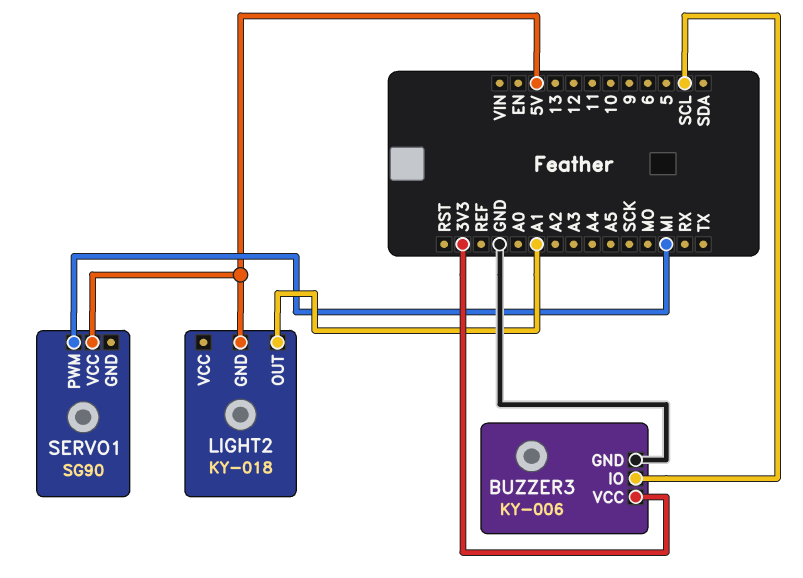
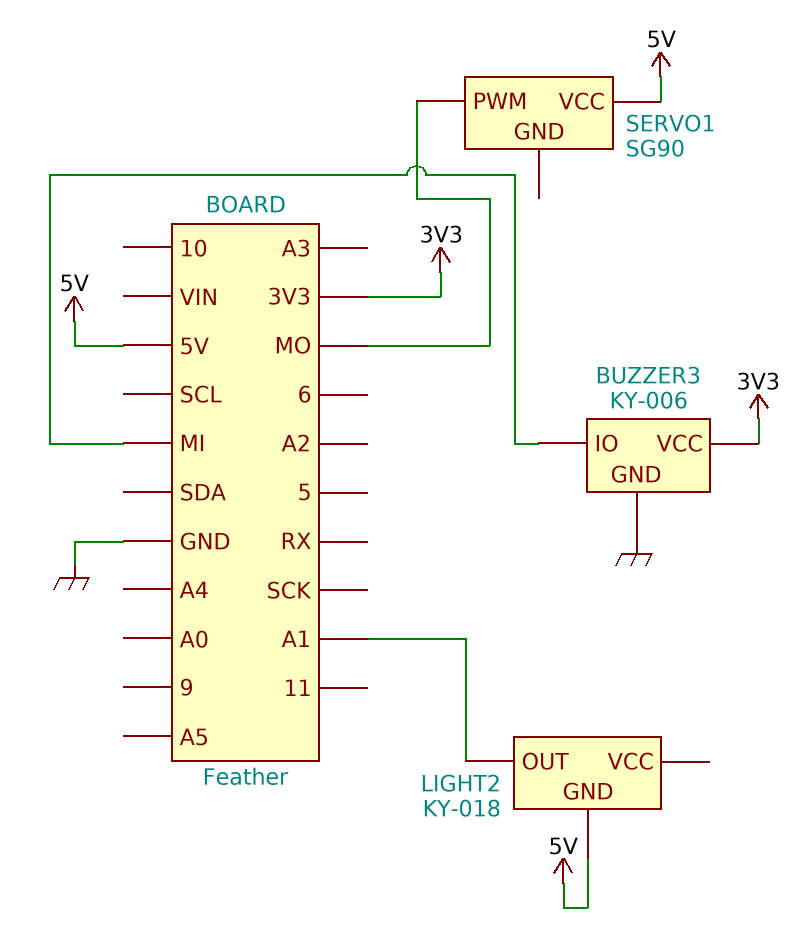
BUZZER3 pin IO: SCL -> MI
SERVO1 pin PWM: MI -> MO

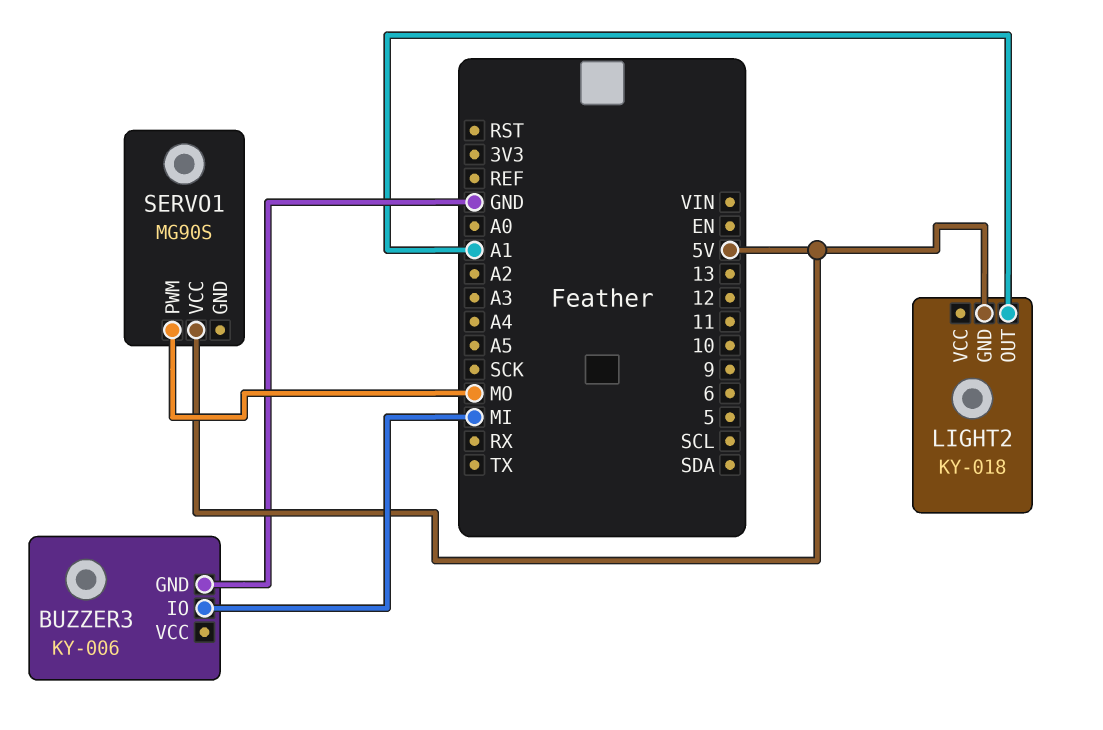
BUZZER3 pin VCC: 3V3 -> none
SERVO1: SG90 -> MG90S

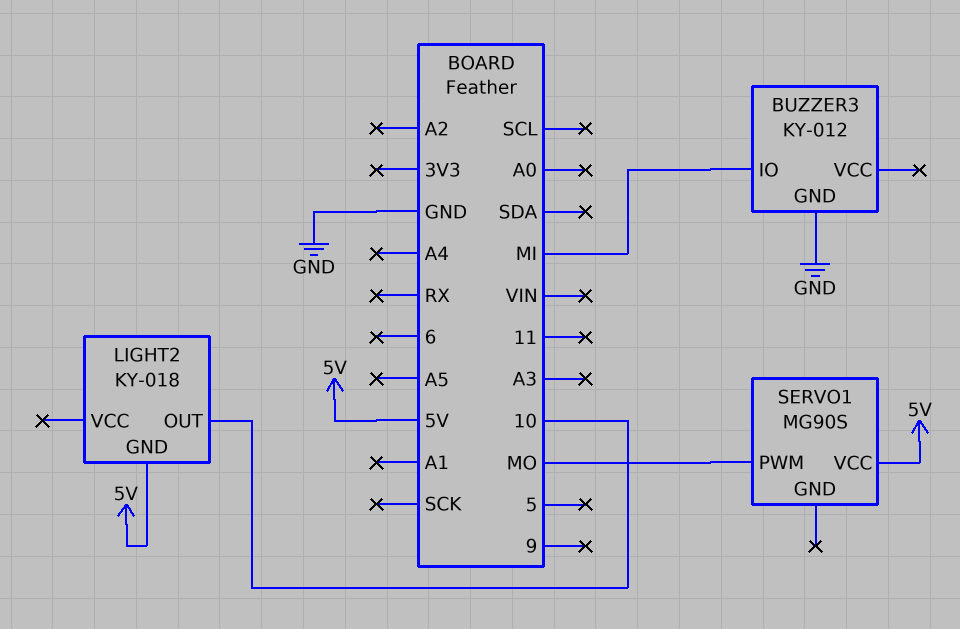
BUZZER3: KY-006 -> KY-012
LIGHT2 pin OUT: A1 -> 10

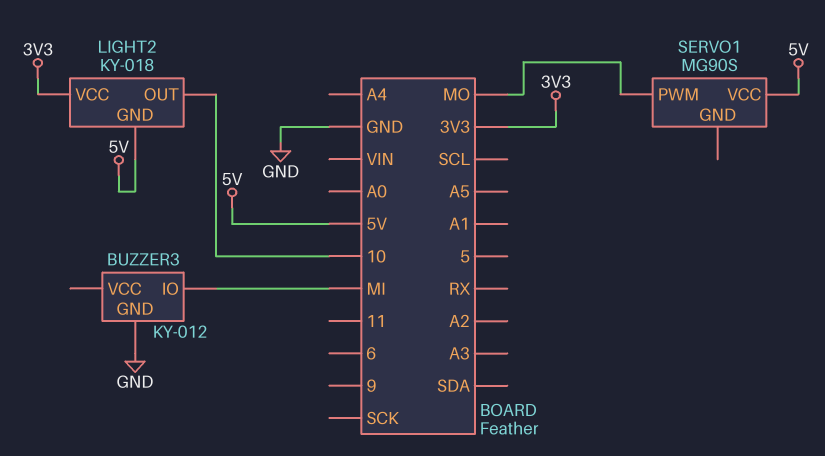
LIGHT2 pin VCC: none -> 3V3

